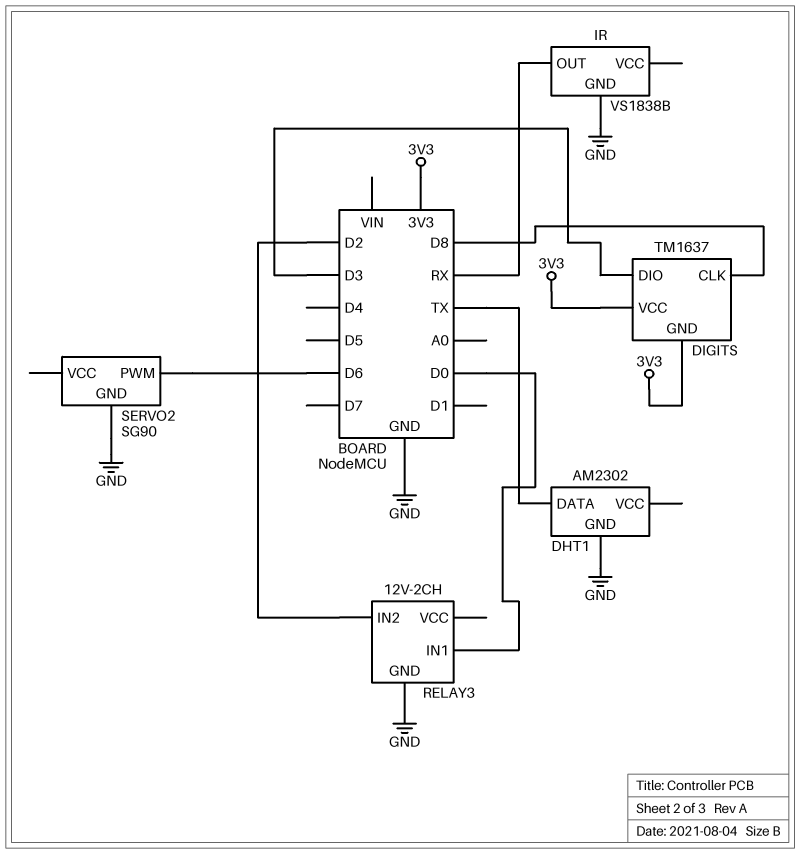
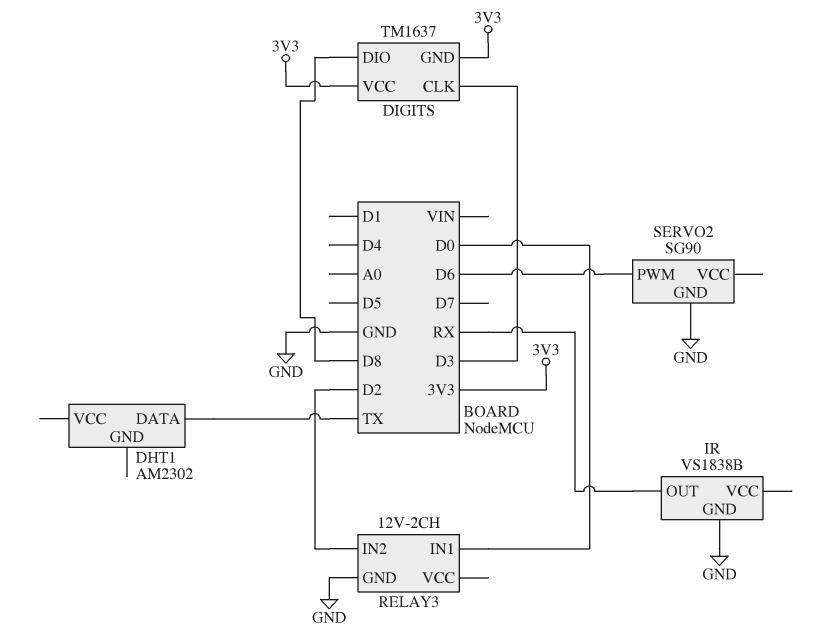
DHT1 pin GND: GND -> none
DIGITS pin CLK: D8 -> D3
DIGITS pin DIO: D3 -> D8

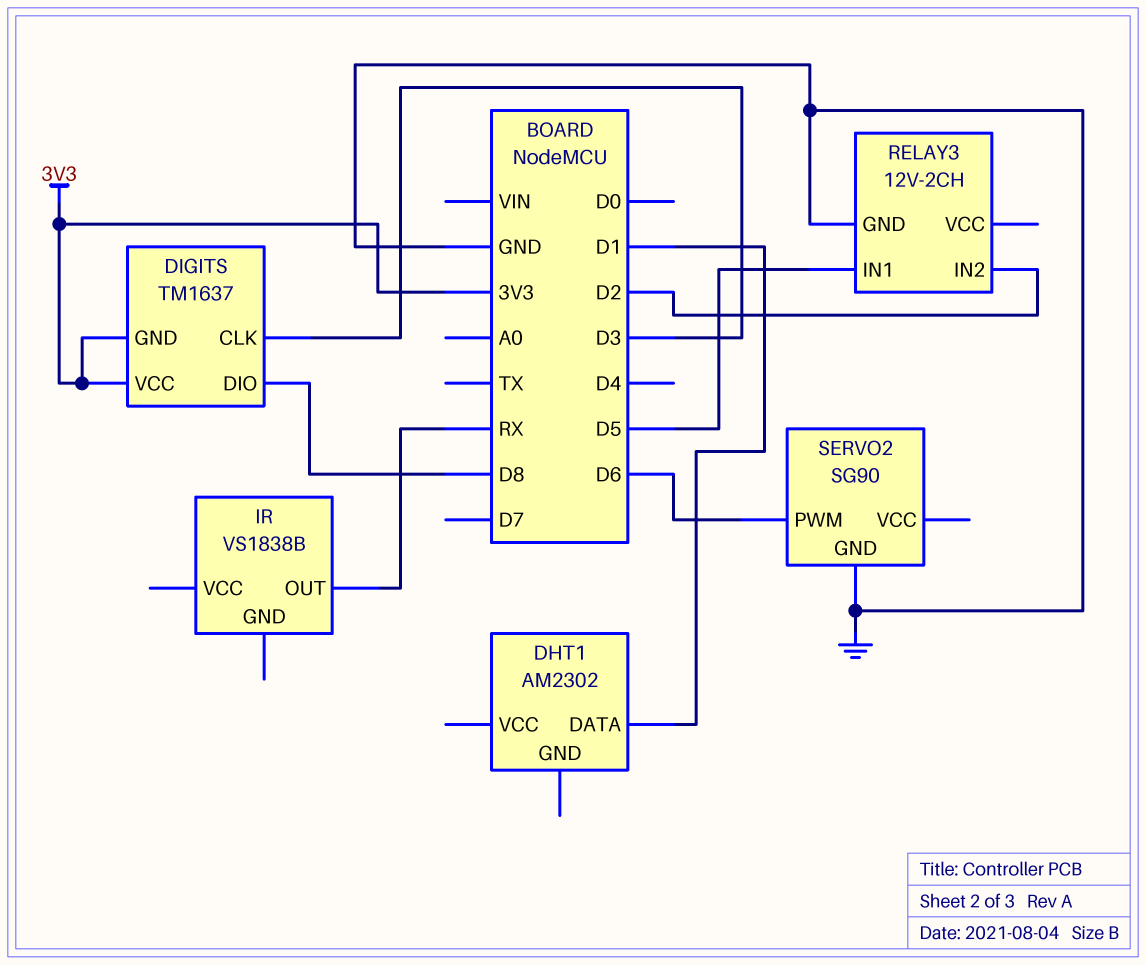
DHT1 pin DATA: TX -> D1
IR pin GND: GND -> none
RELAY3 pin IN1: D0 -> D5

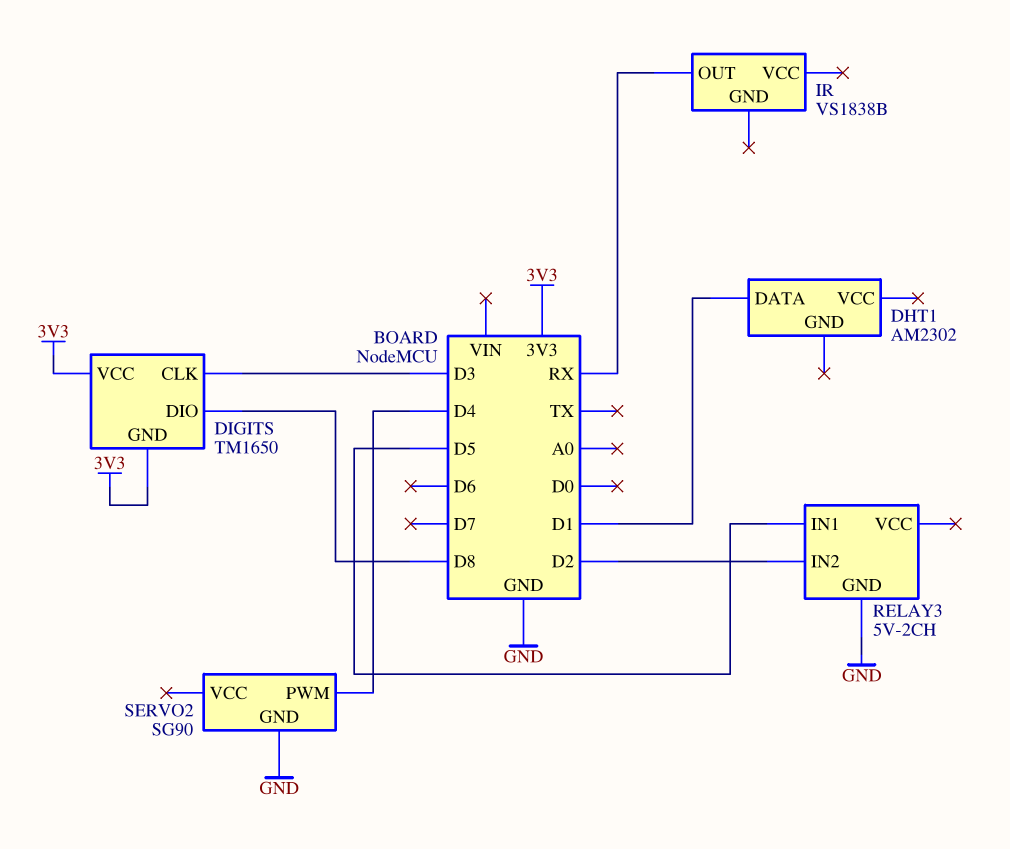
DIGITS: TM1637 -> TM1650
RELAY3: 12V-2CH -> 5V-2CH
SERVO2 pin PWM: D6 -> D4

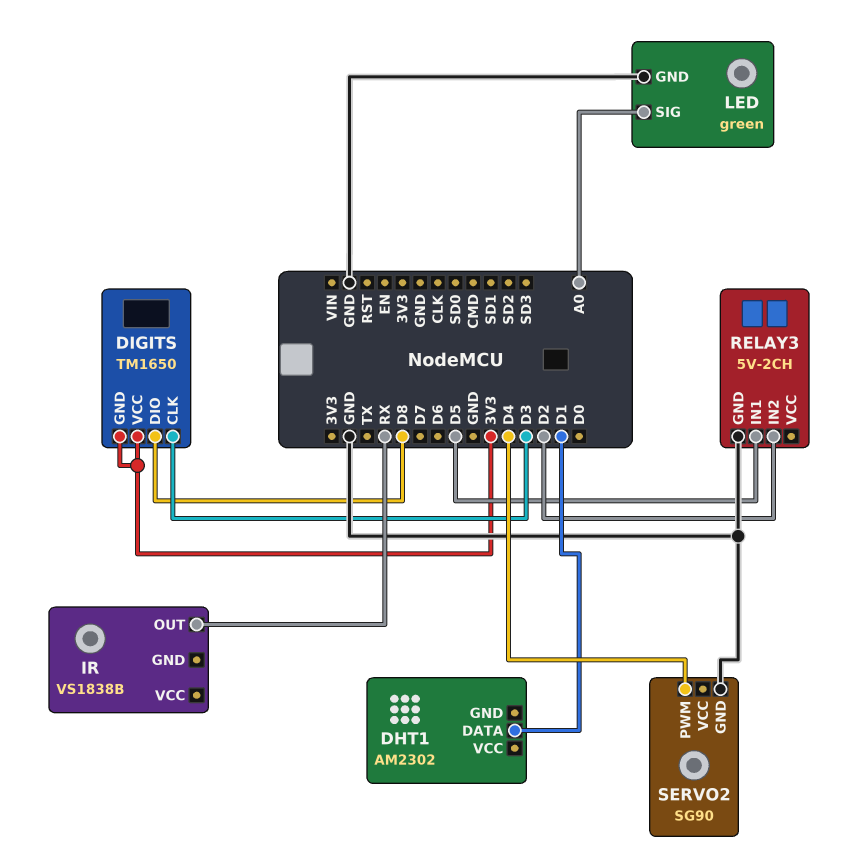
LED: none -> green
LED pin GND: none -> GND
LED pin SIG: none -> A0

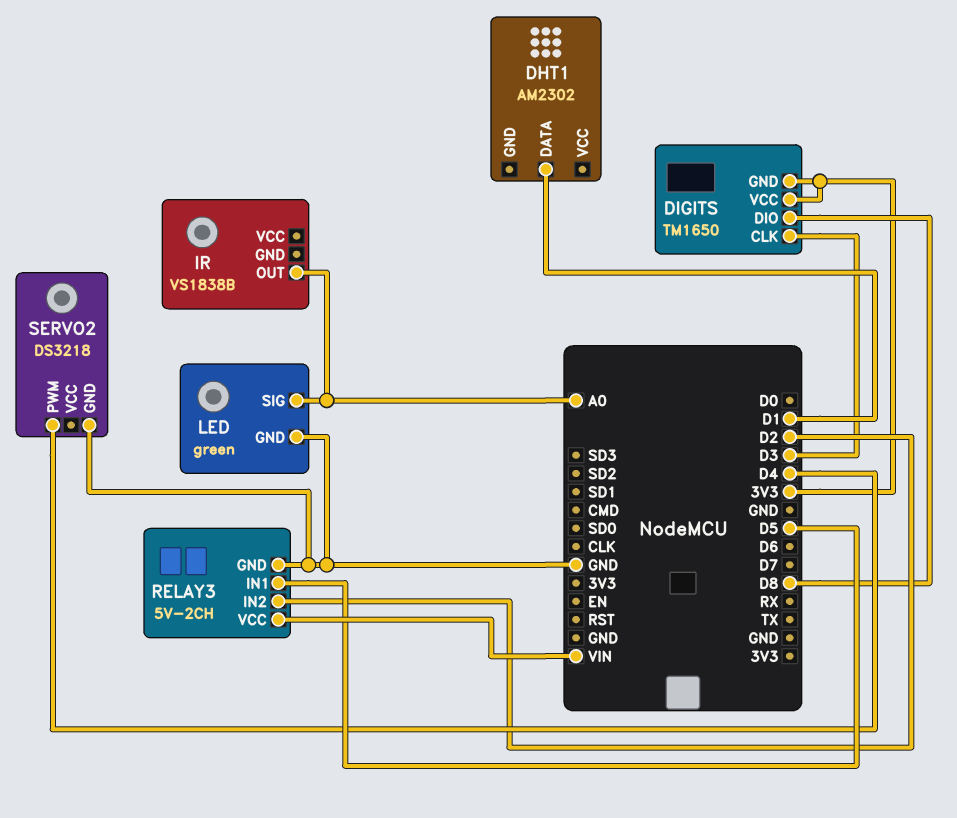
IR pin OUT: RX -> A0
RELAY3 pin VCC: none -> VIN
SERVO2: SG90 -> DS3218

